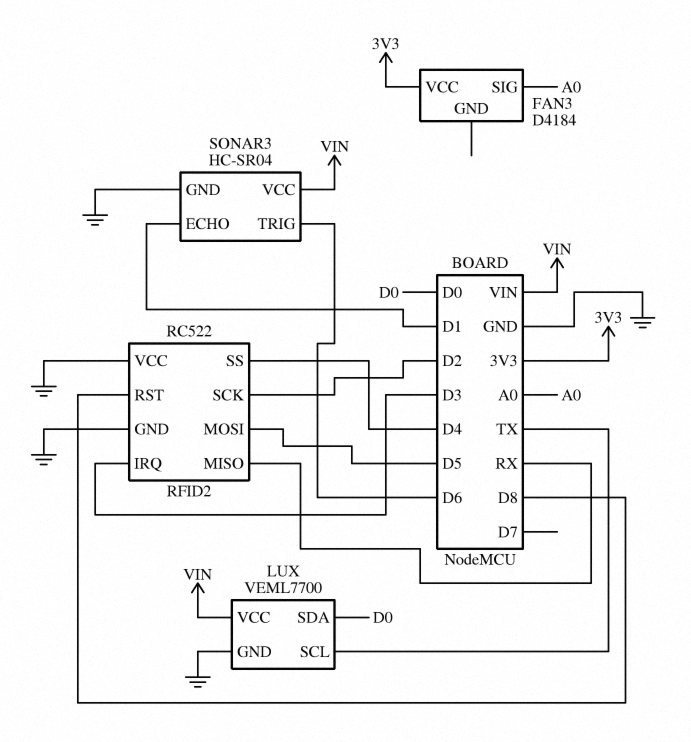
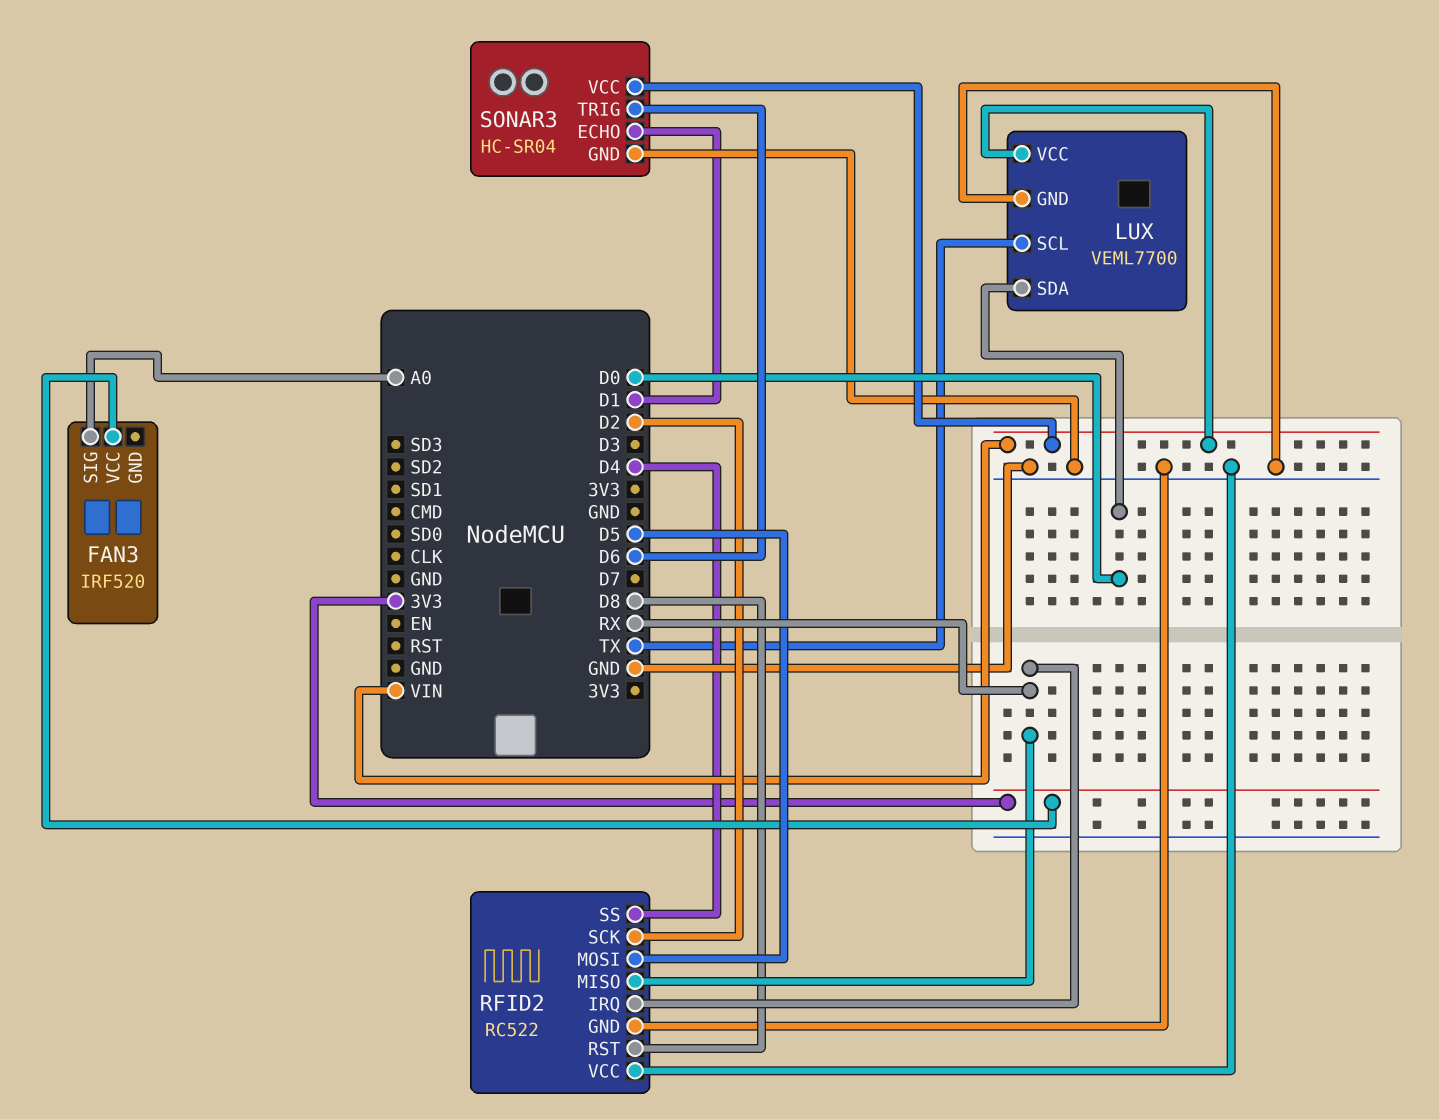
FAN3: D4184 -> IRF520
RFID2 pin IRQ: D3 -> RX

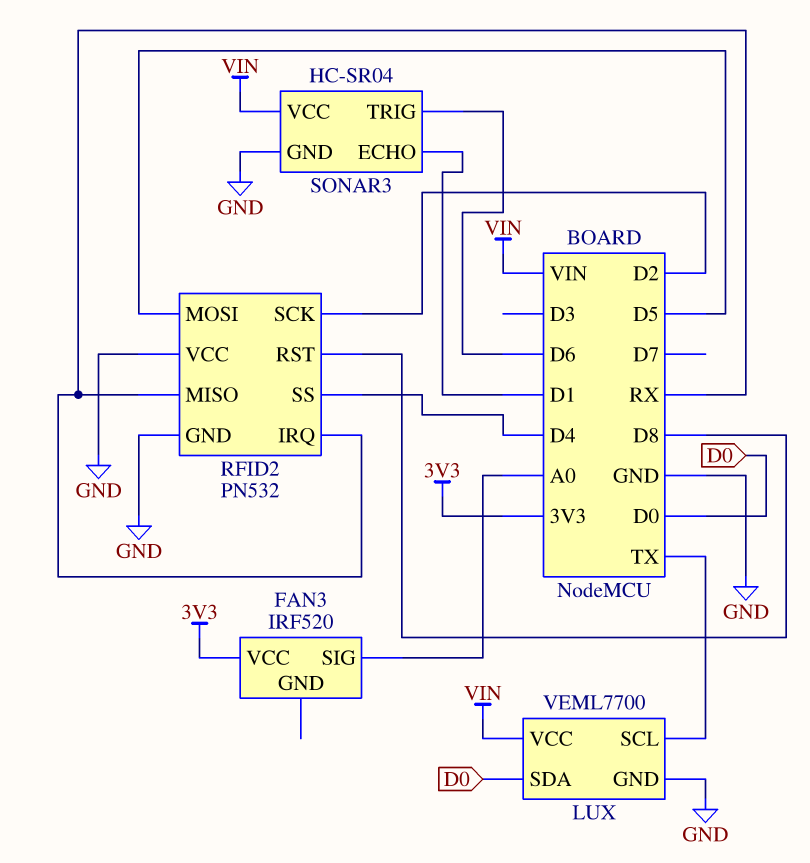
RFID2: RC522 -> PN532

